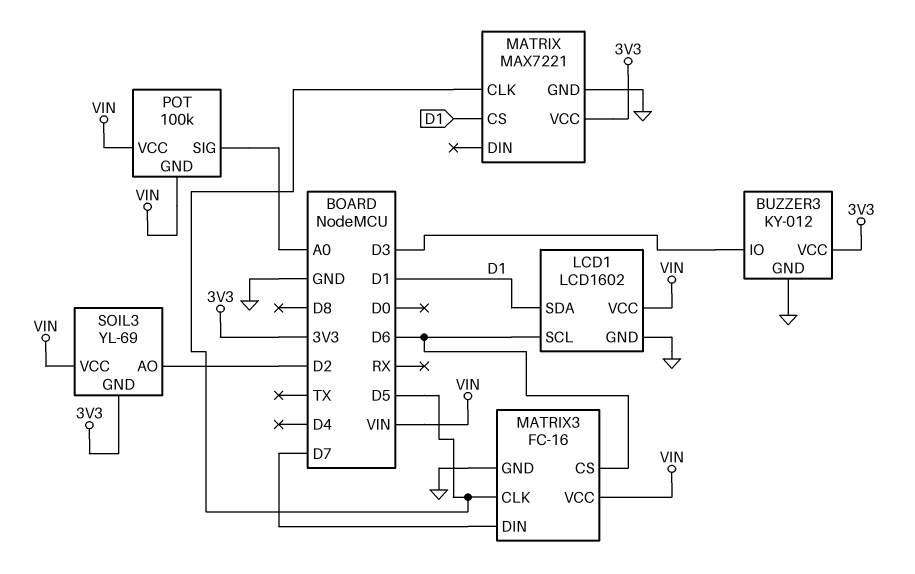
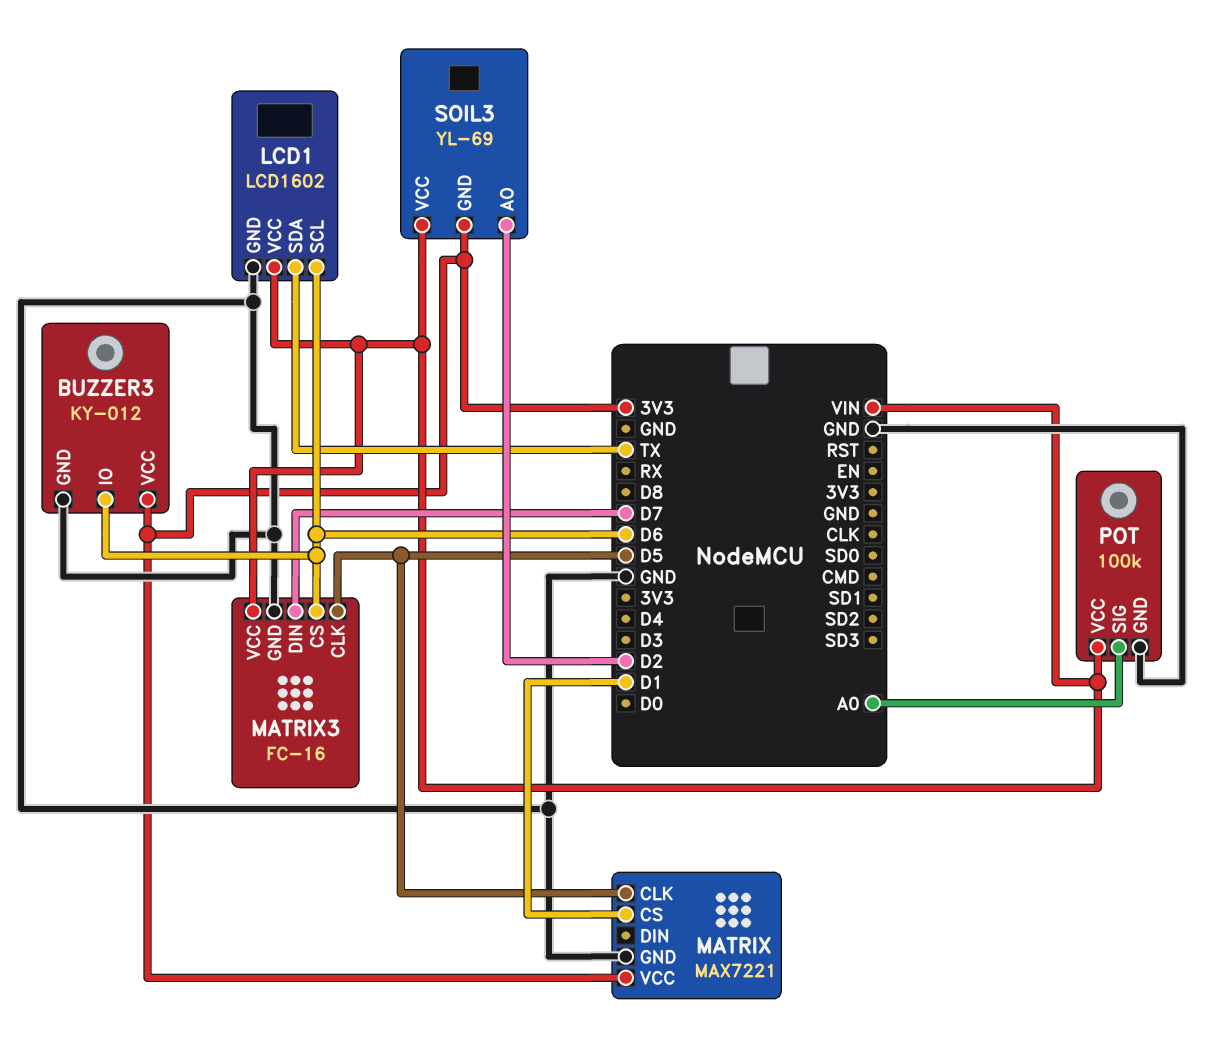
BUZZER3 pin IO: D3 -> D6
LCD1 pin SDA: D1 -> TX
POT pin GND: VIN -> GND

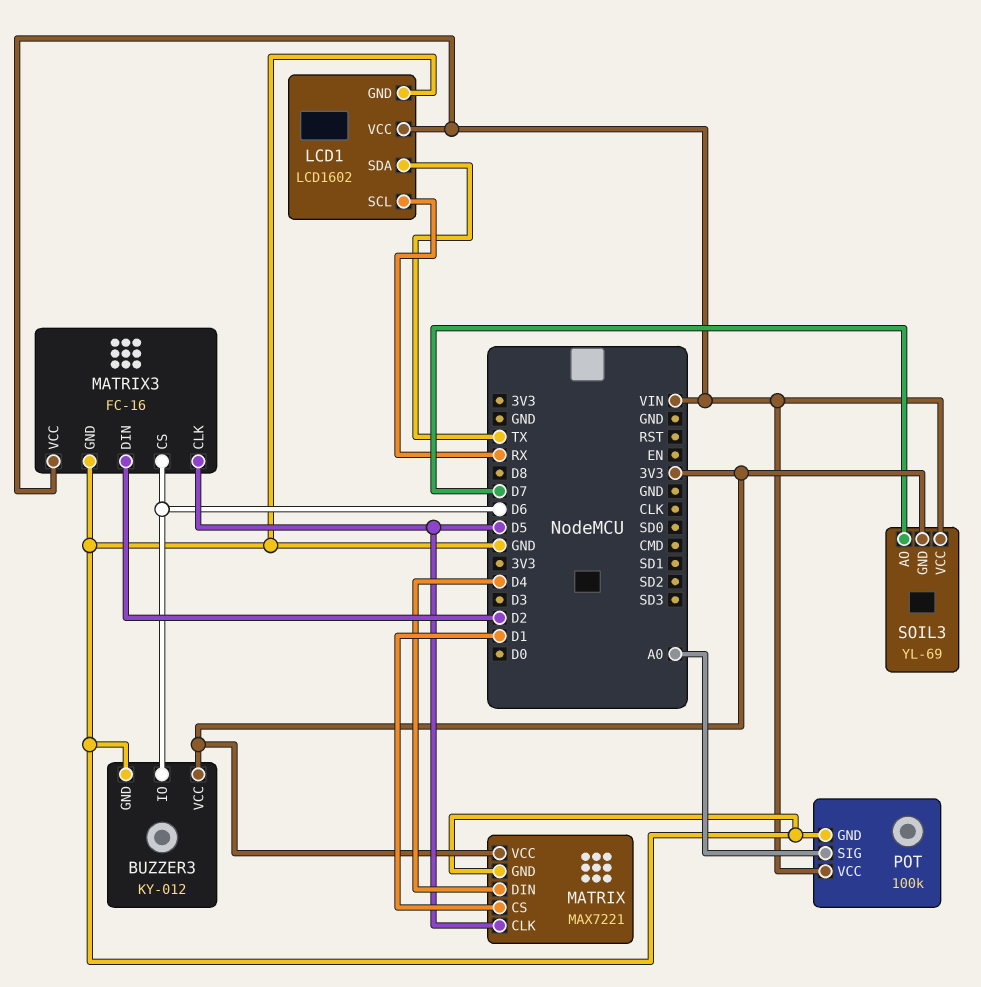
LCD1 pin SCL: D6 -> RX
MATRIX pin DIN: none -> D4
MATRIX3 pin DIN: D7 -> D2
SOIL3 pin AO: D2 -> D7

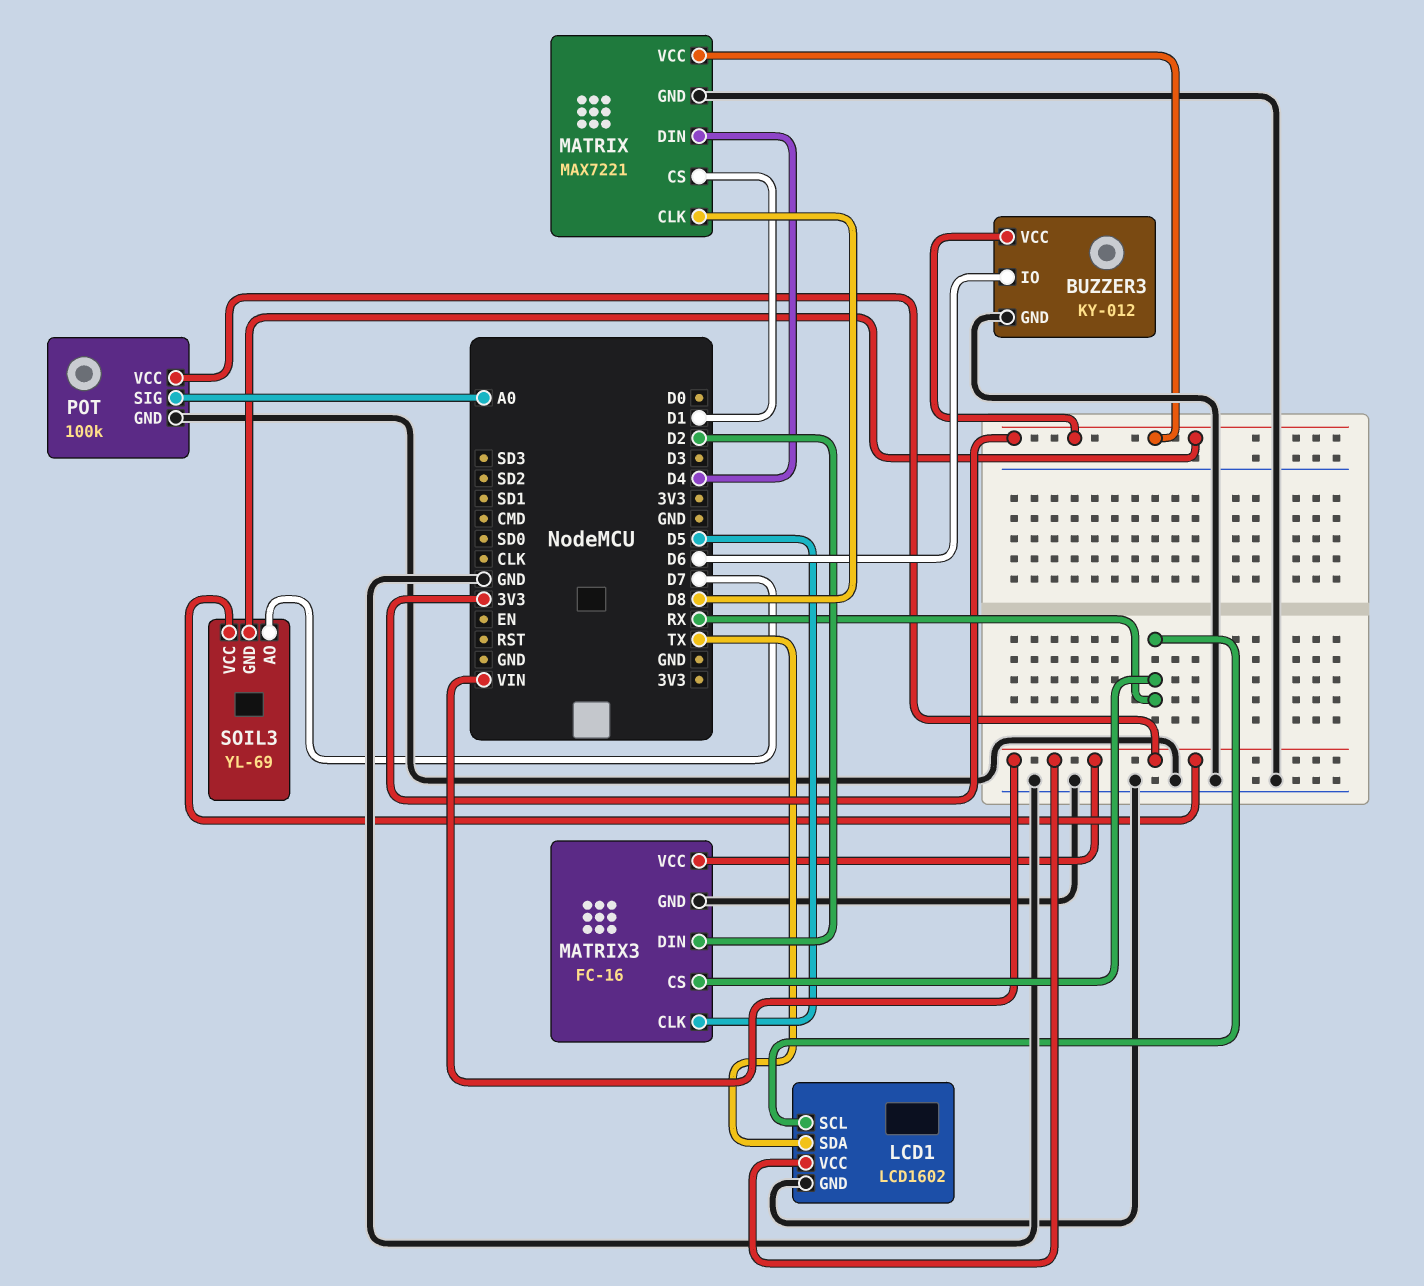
MATRIX pin CLK: D5 -> D8
MATRIX3 pin CS: D6 -> RX

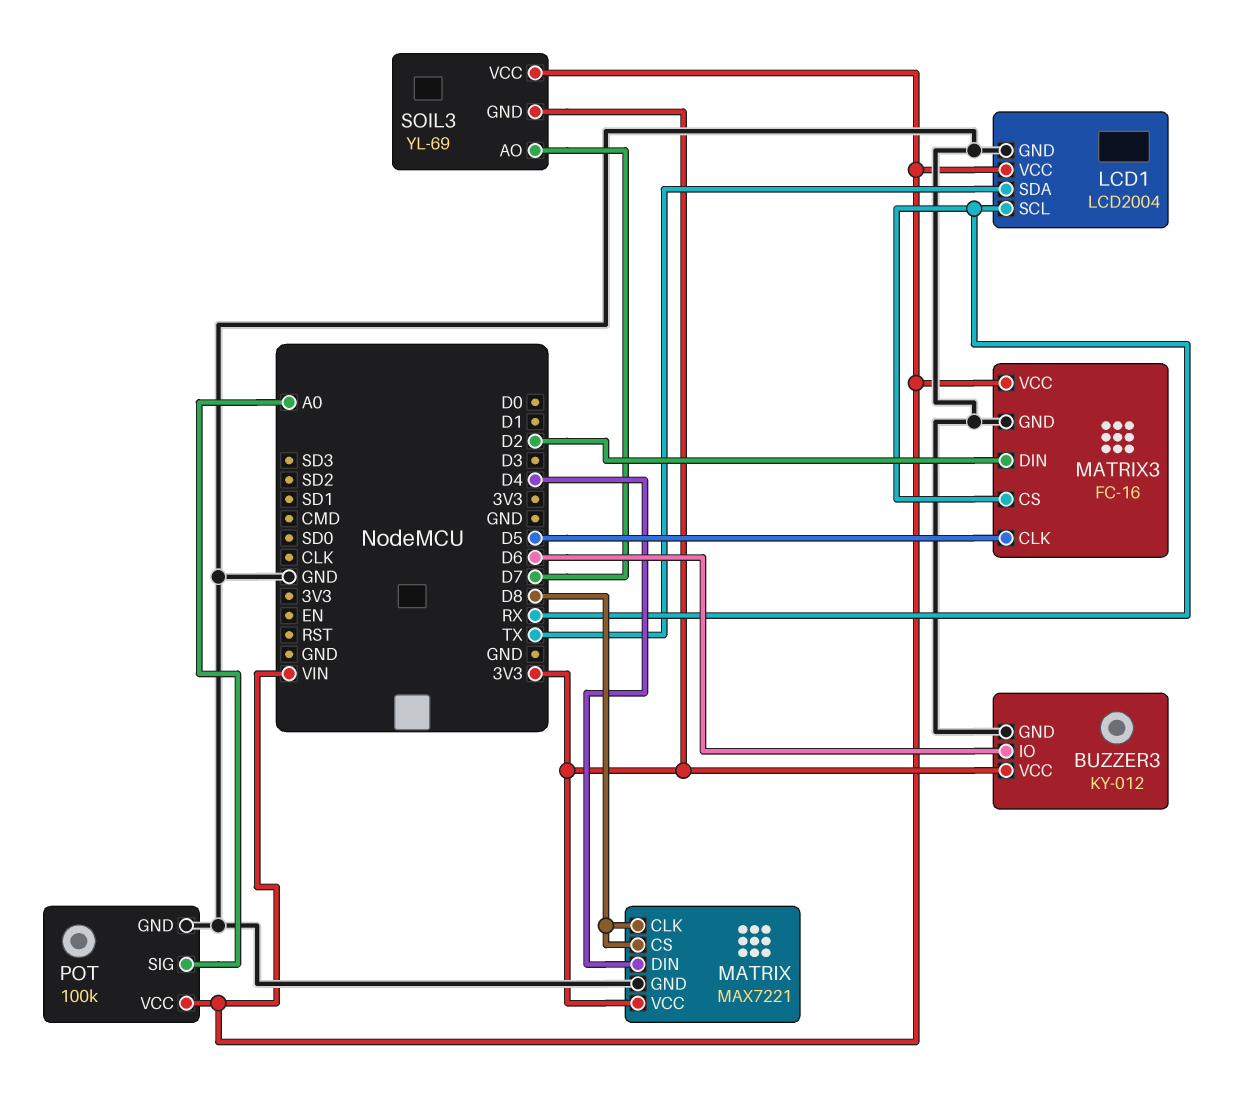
LCD1: LCD1602 -> LCD2004
MATRIX pin CS: D1 -> D8

